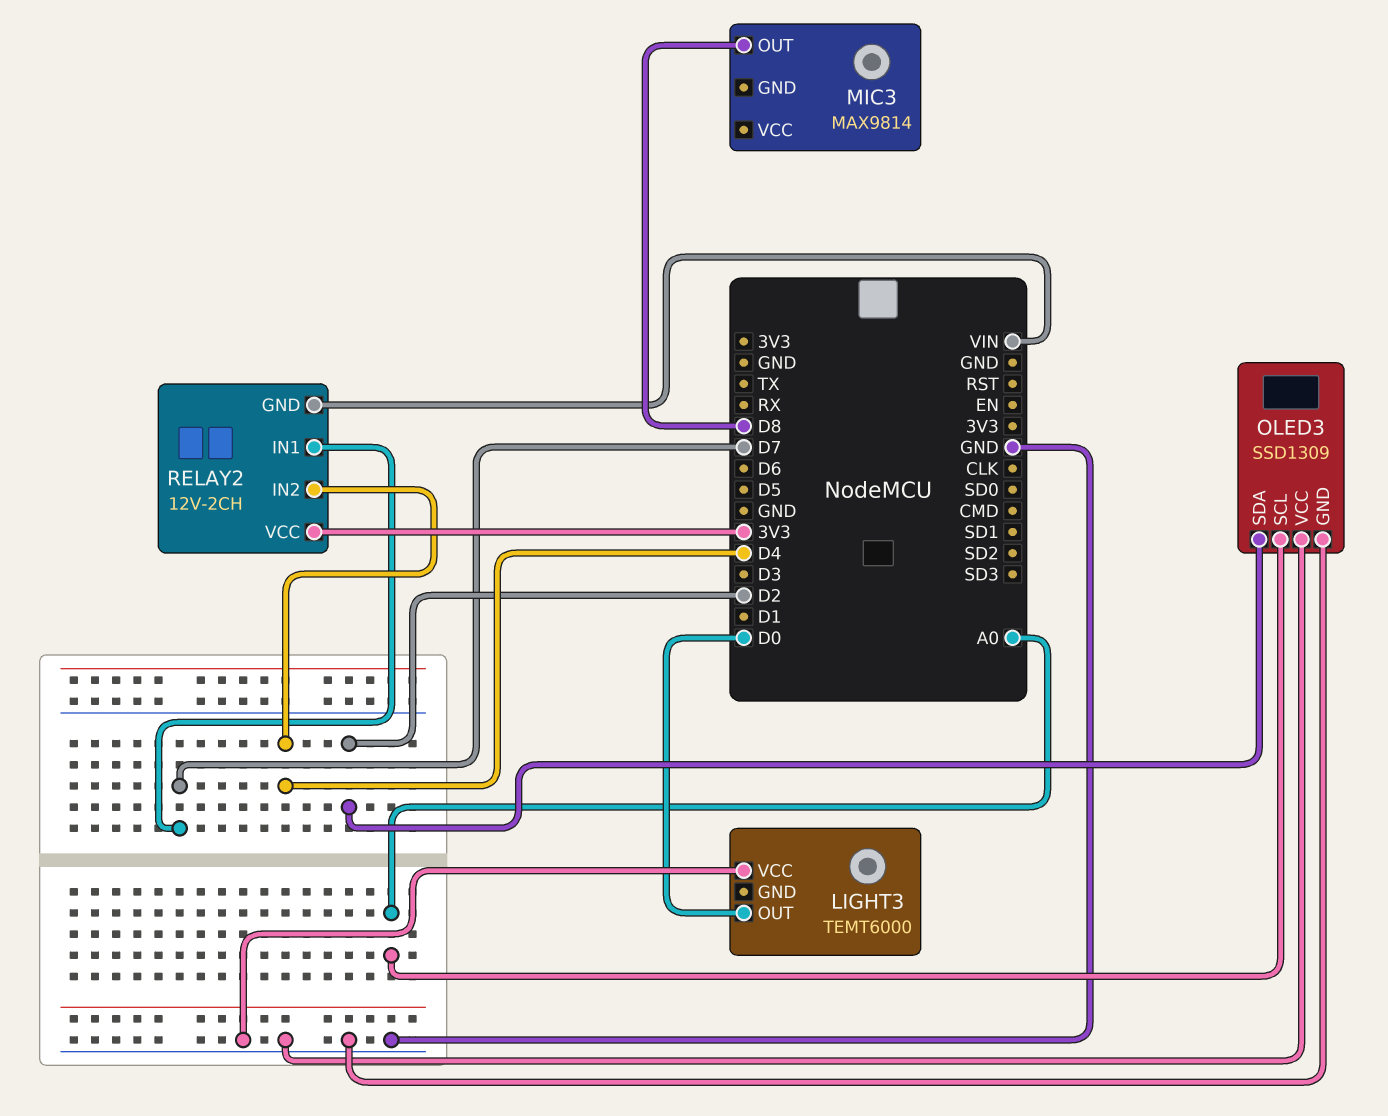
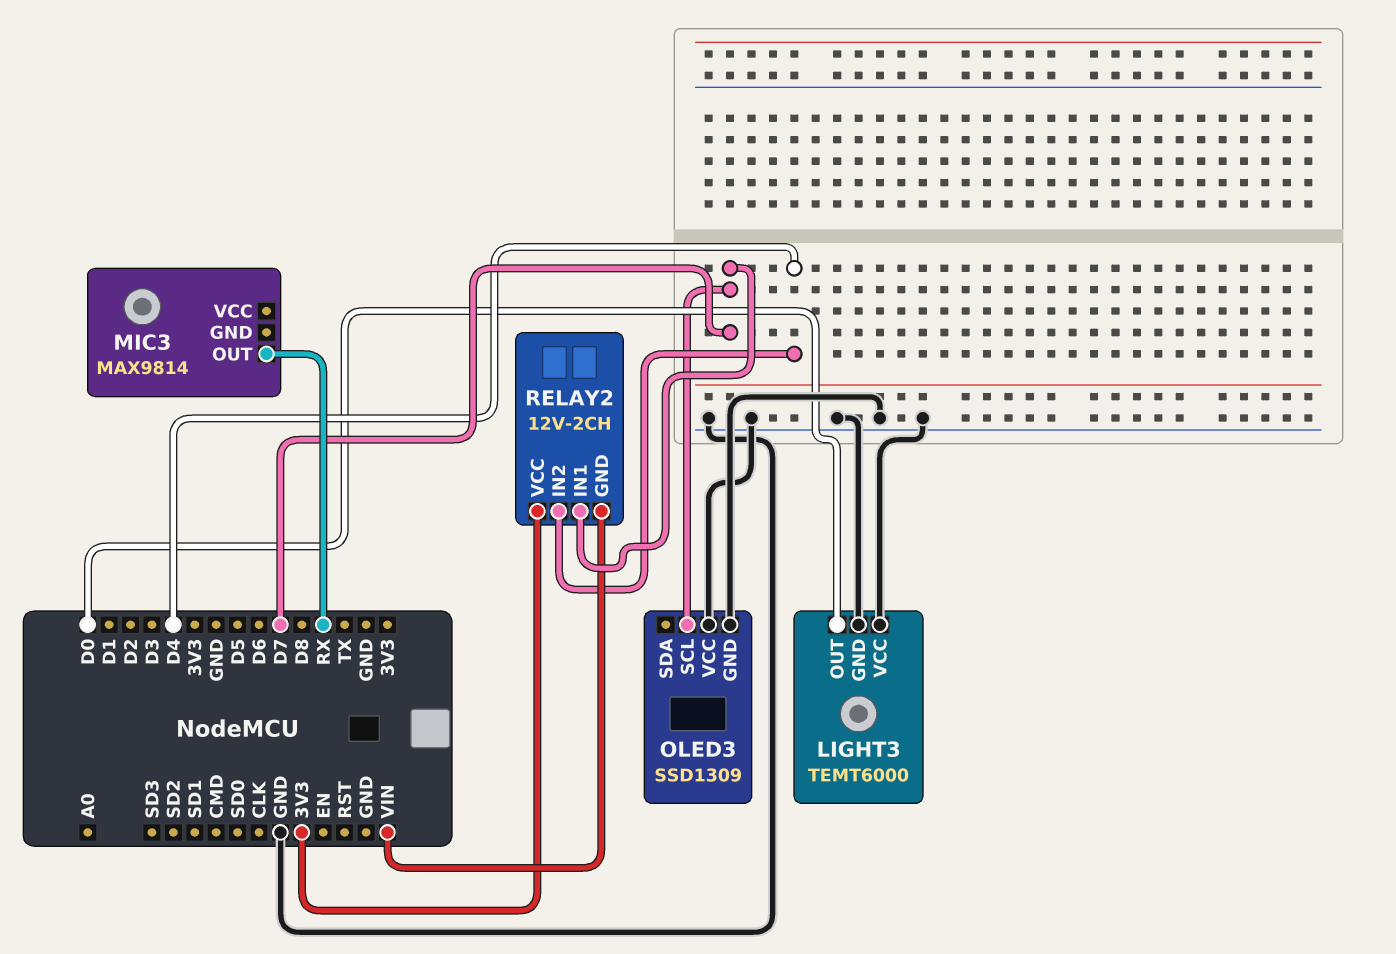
LIGHT3 pin GND: none -> GND
MIC3 pin OUT: D8 -> RX
OLED3 pin SCL: A0 -> D7
OLED3 pin SDA: D2 -> none

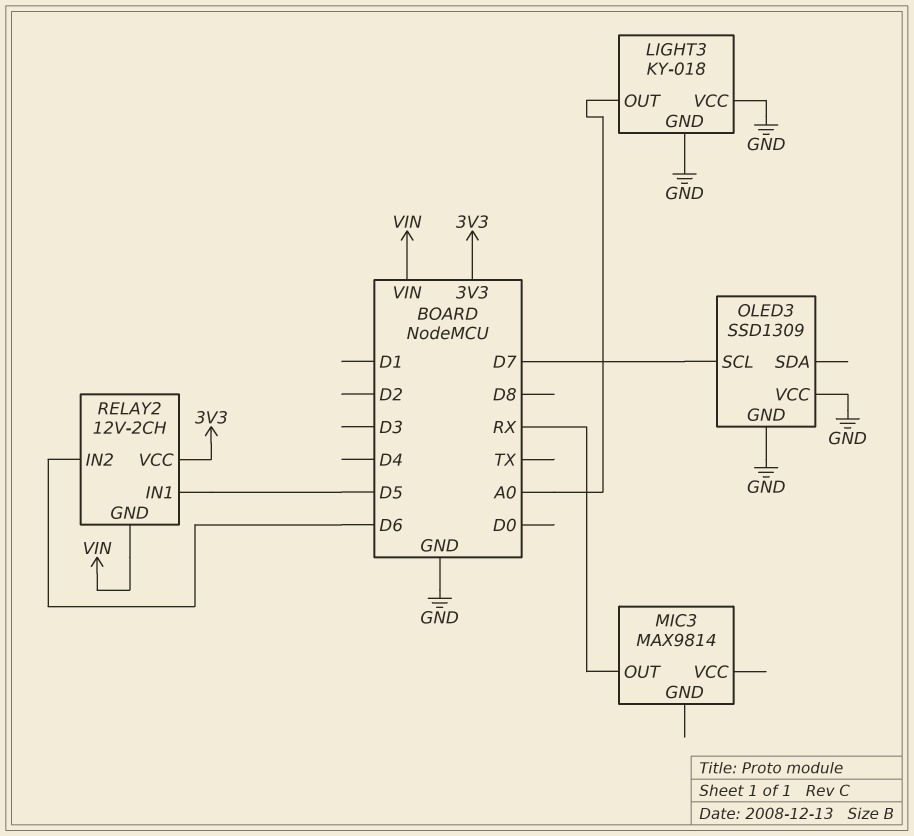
LIGHT3: TEMT6000 -> KY-018
LIGHT3 pin OUT: D0 -> A0
RELAY2 pin IN1: D7 -> D5
RELAY2 pin IN2: D4 -> D6

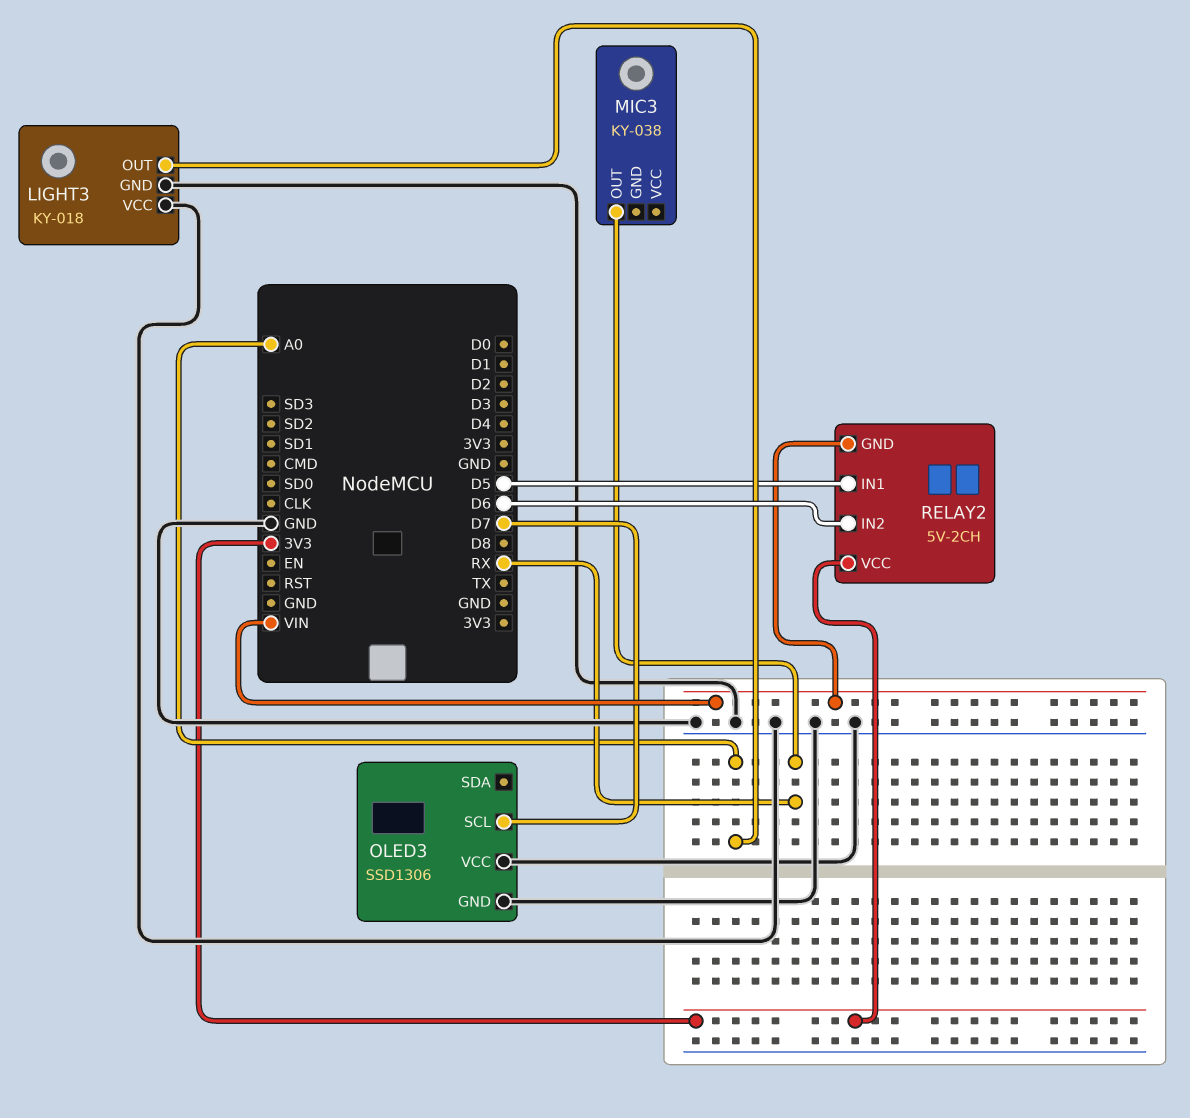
MIC3: MAX9814 -> KY-038
OLED3: SSD1309 -> SSD1306
RELAY2: 12V-2CH -> 5V-2CH

